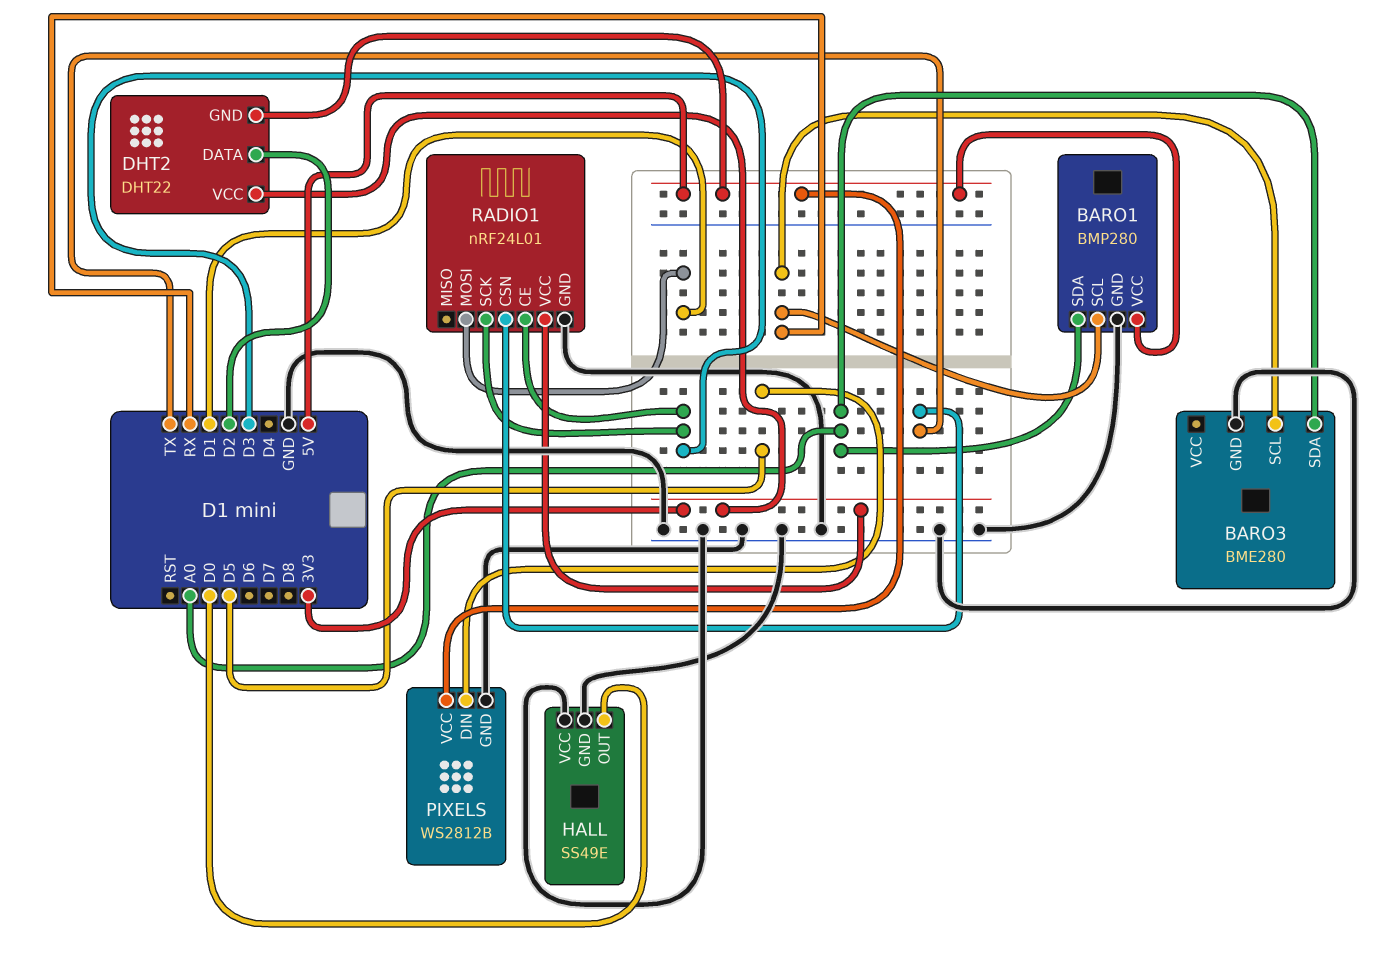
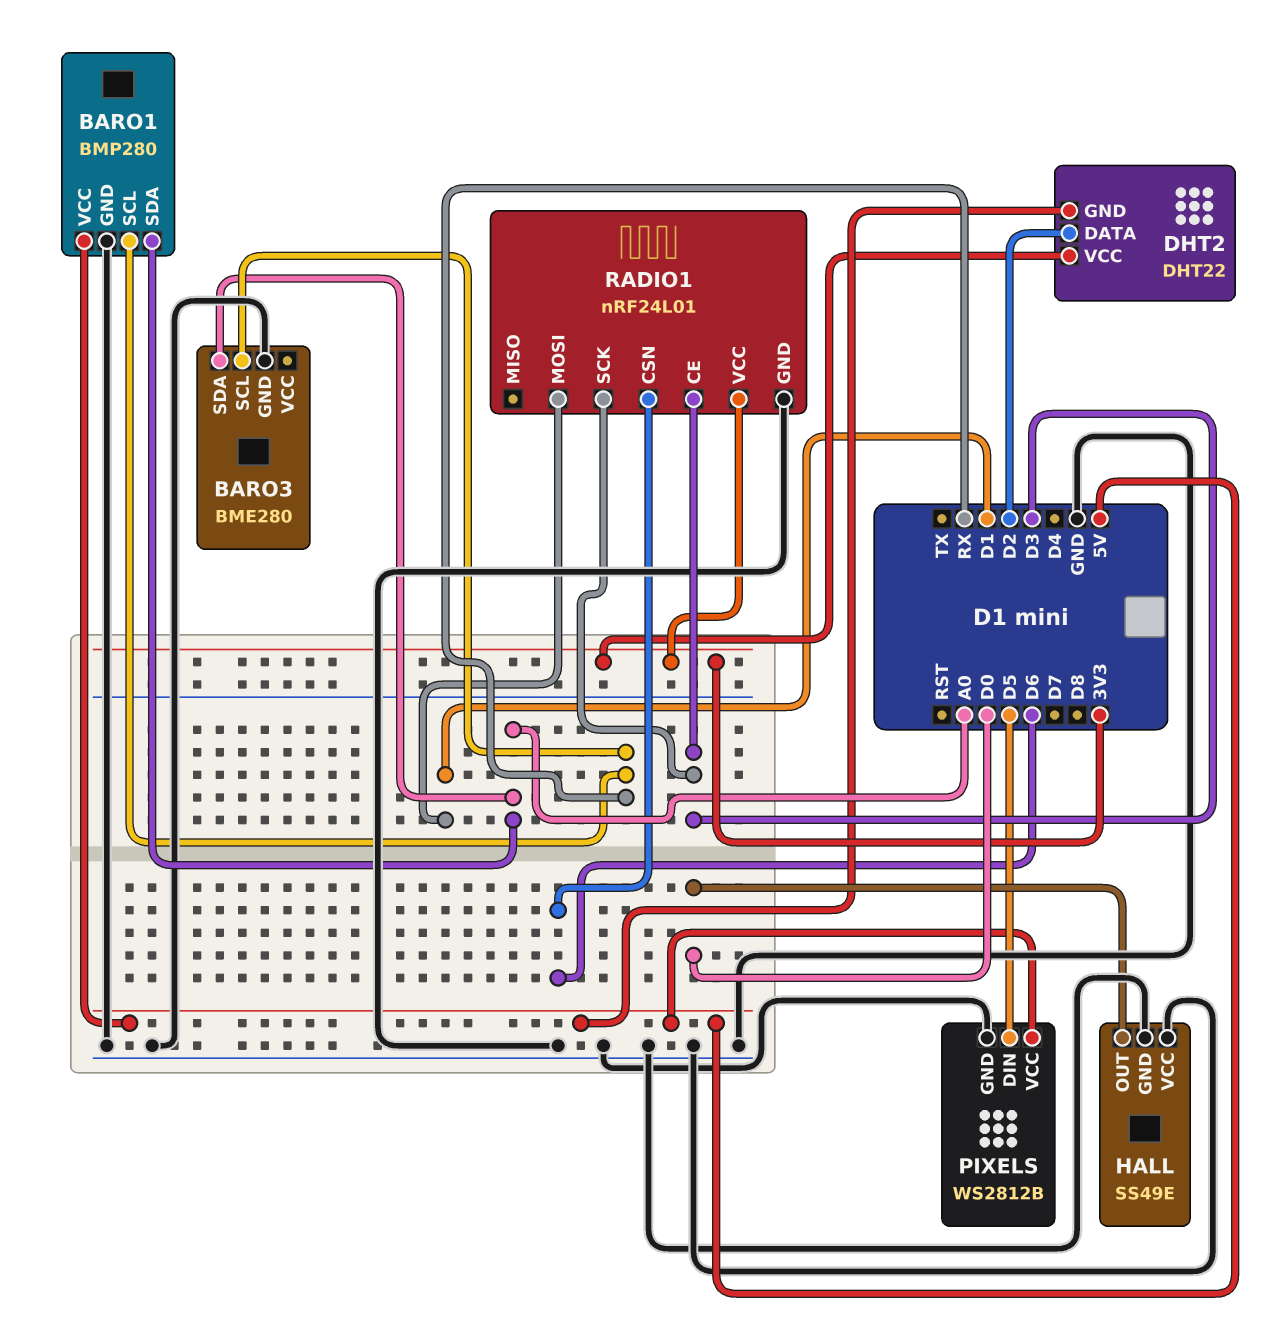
RADIO1 pin CSN: TX -> D6

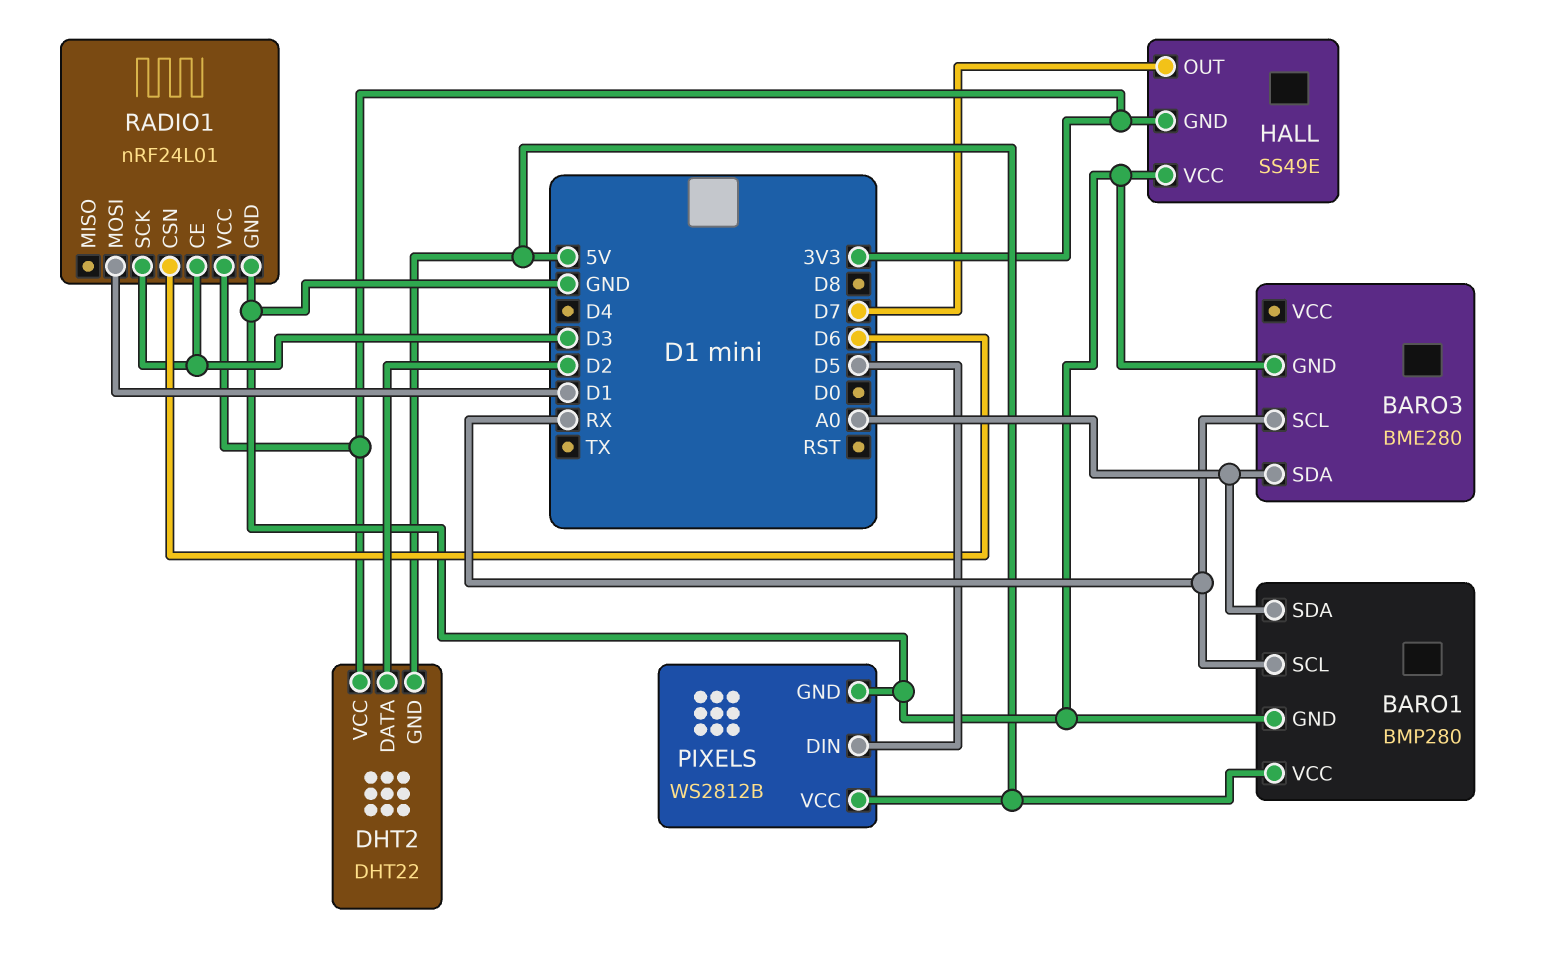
HALL pin GND: GND -> 3V3
HALL pin OUT: D0 -> D7

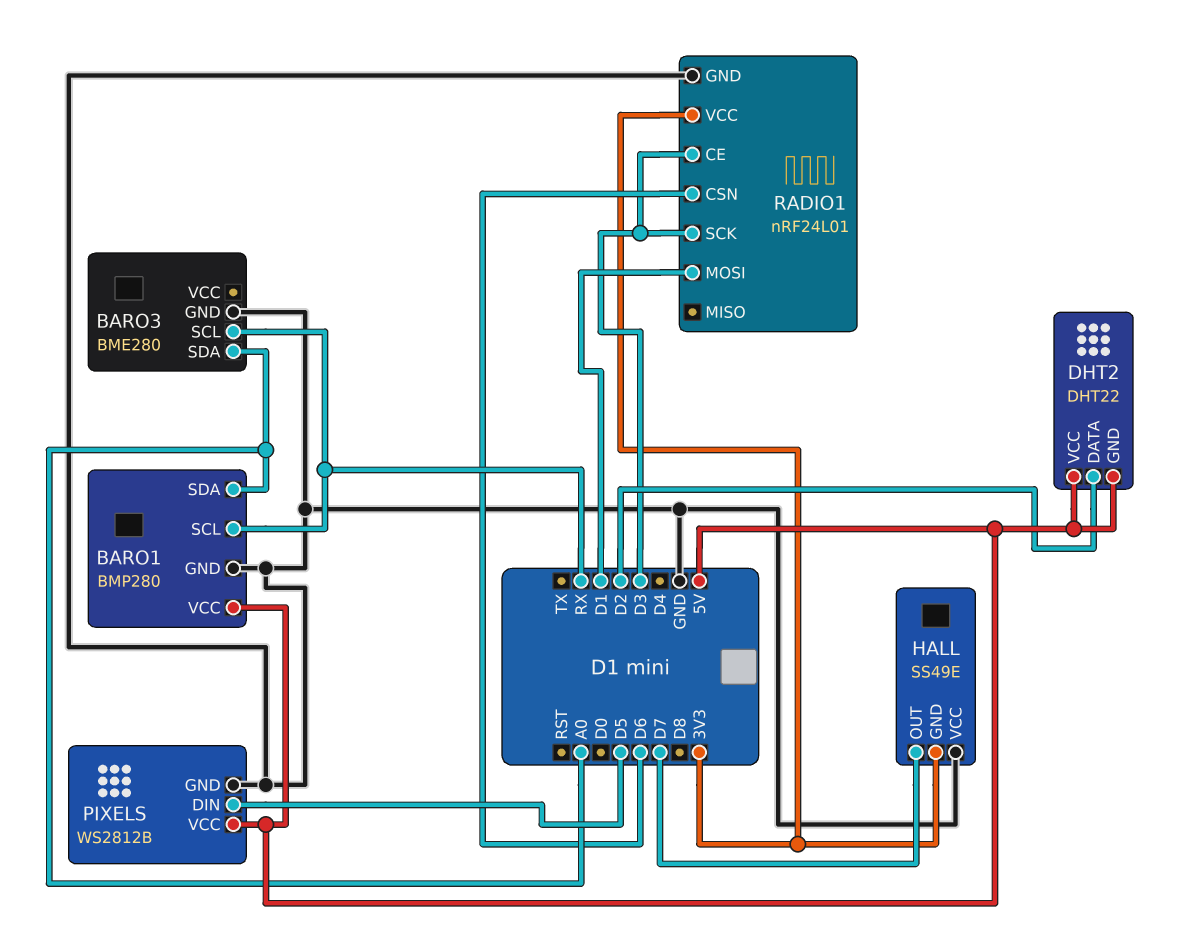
DHT2 pin VCC: 3V3 -> 5V

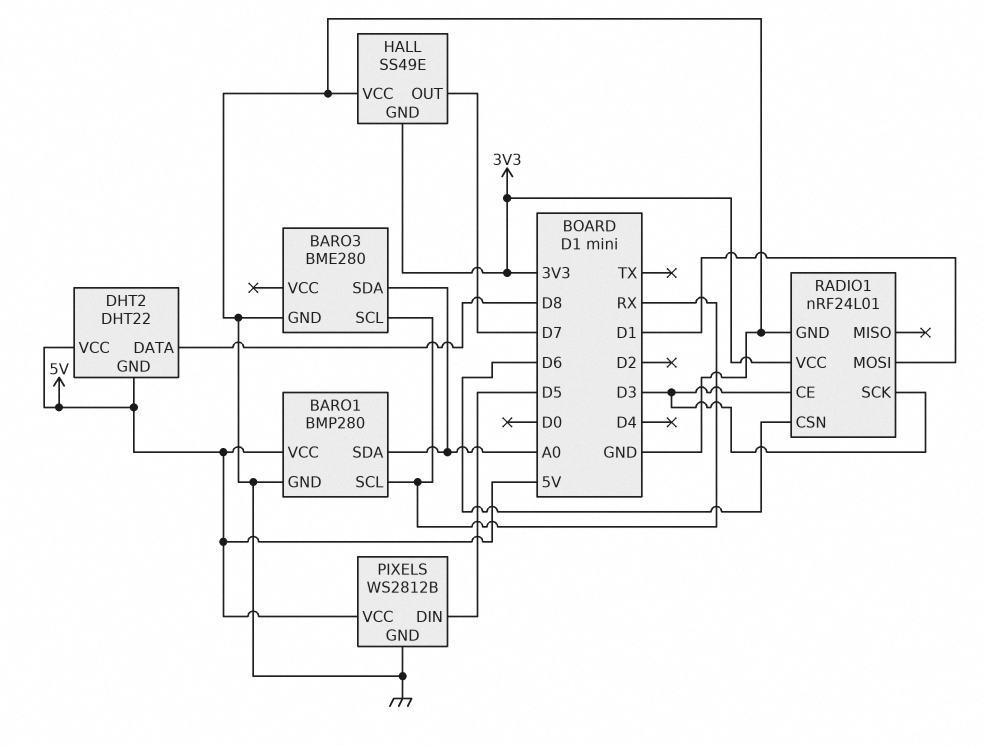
DHT2 pin DATA: D2 -> D8

